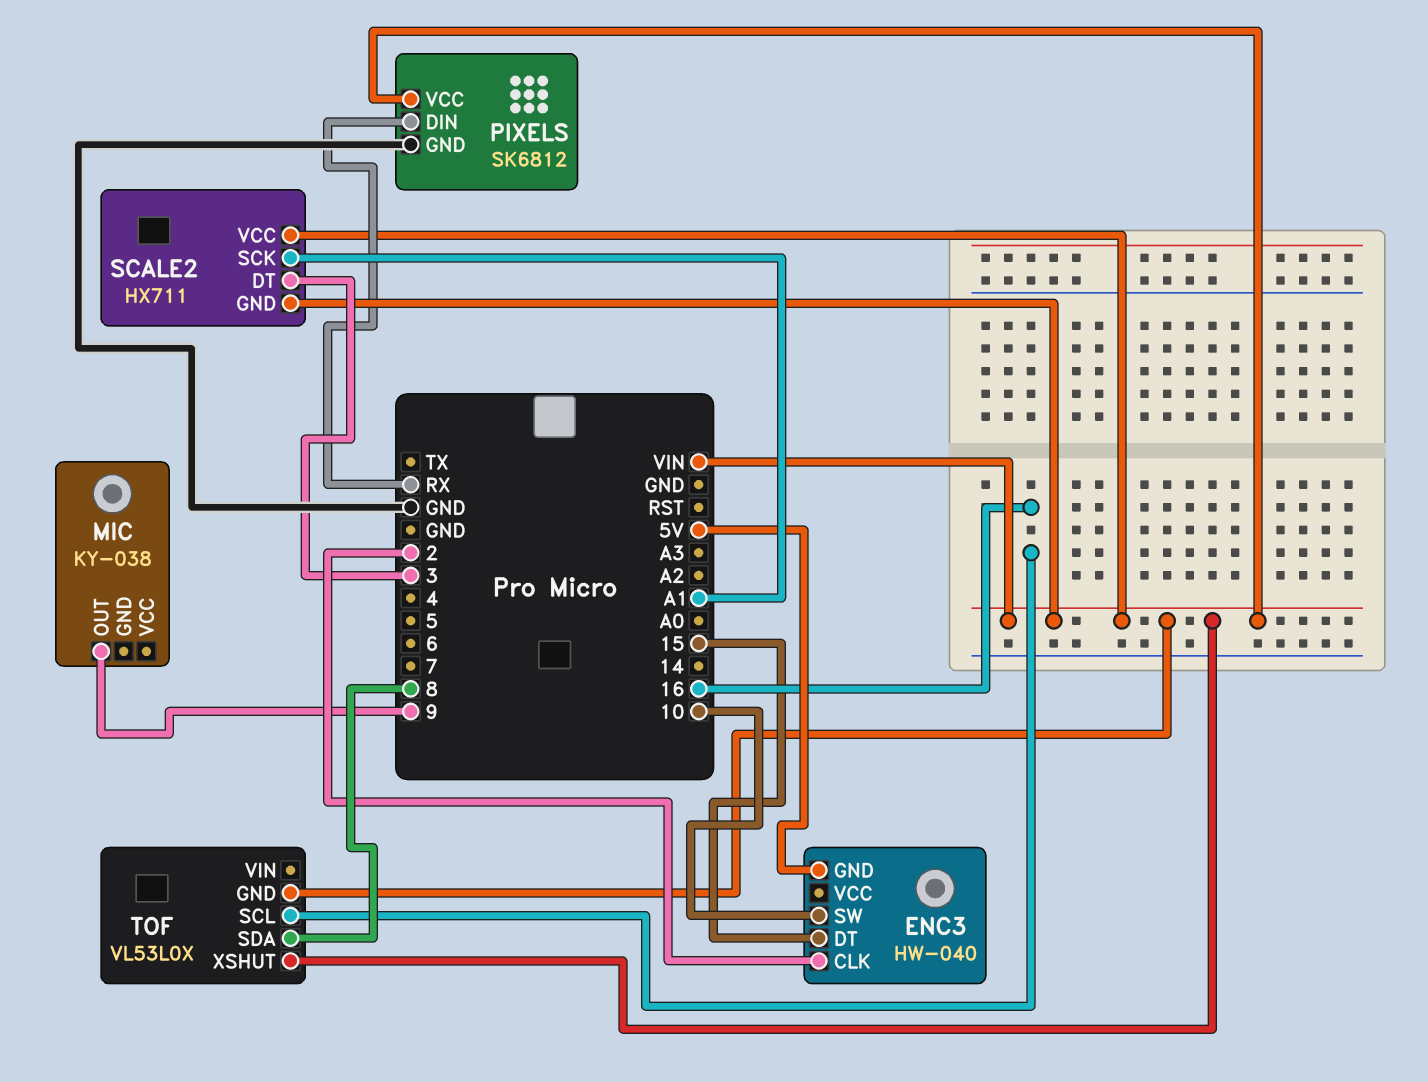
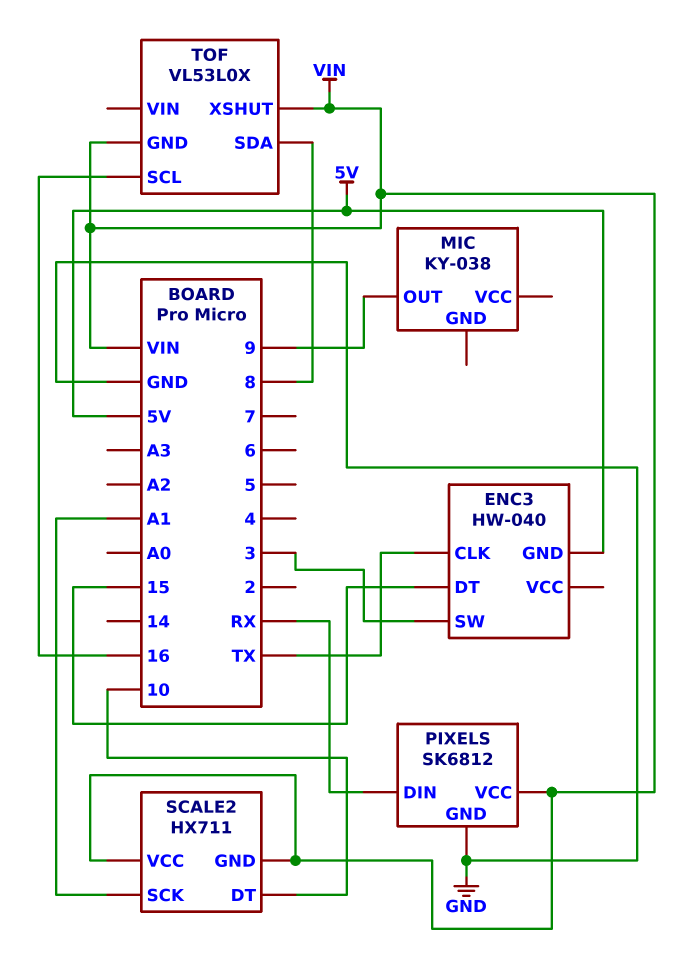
ENC3 pin CLK: 2 -> TX
ENC3 pin SW: 10 -> 3
SCALE2 pin DT: 3 -> 10

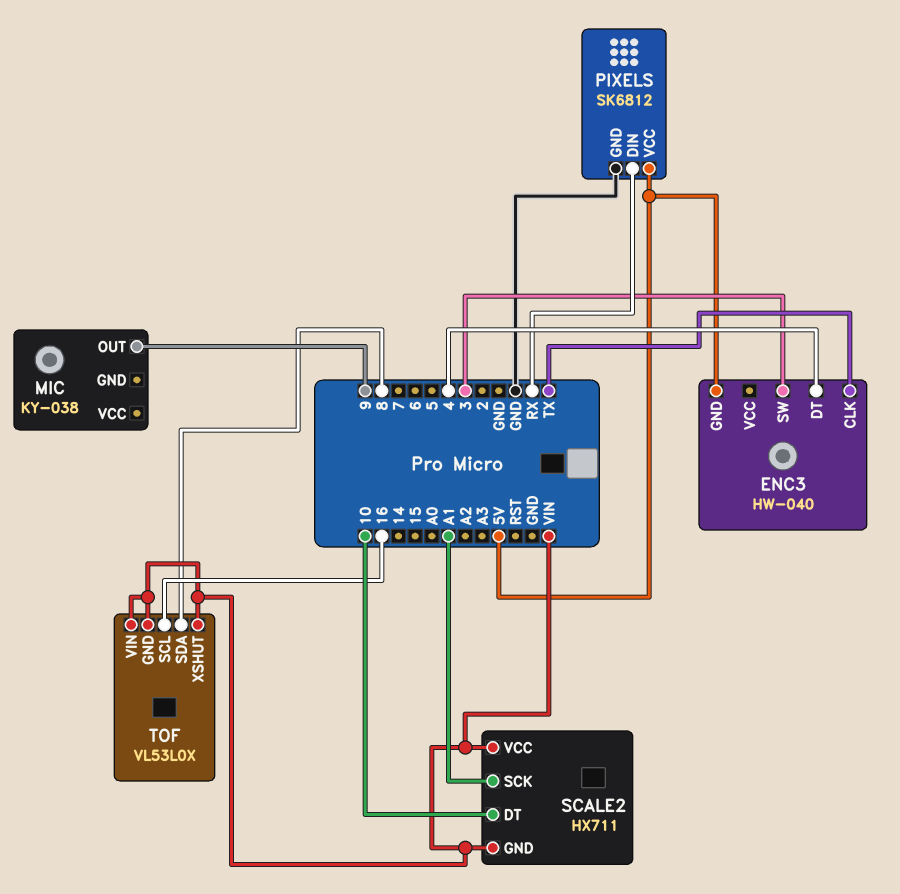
ENC3 pin DT: 15 -> 4
PIXELS pin VCC: VIN -> 5V
TOF pin VIN: none -> VIN

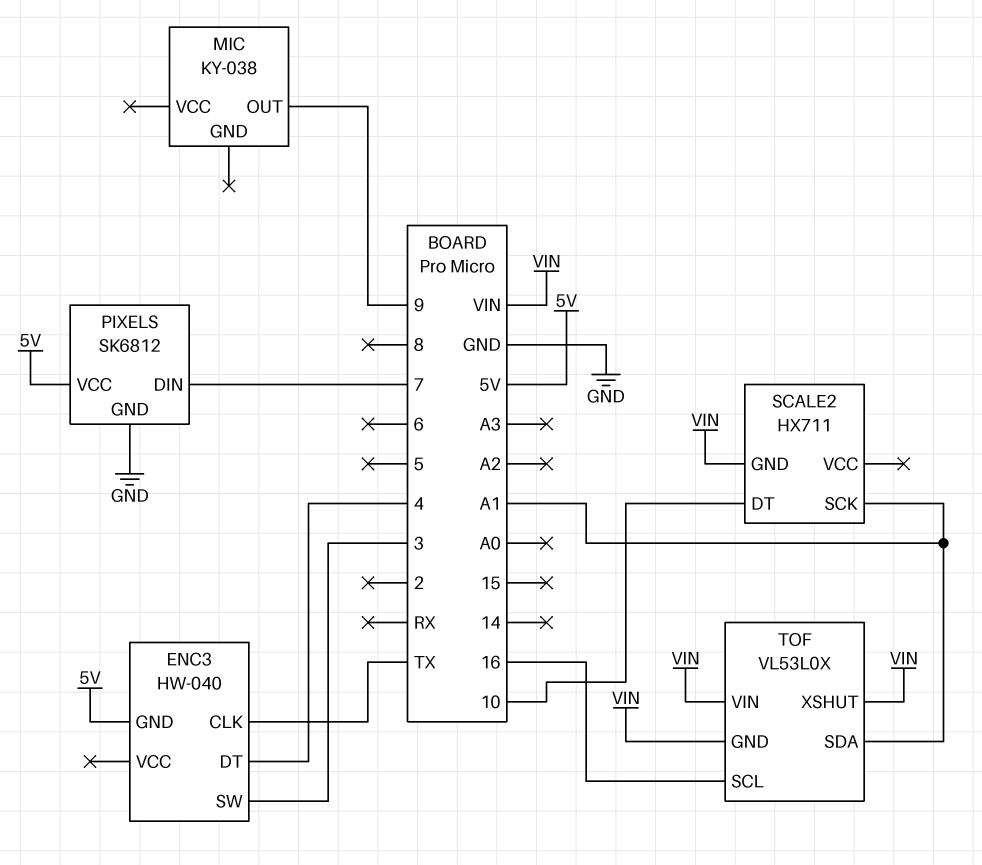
PIXELS pin DIN: RX -> 7
SCALE2 pin VCC: VIN -> none
TOF pin SDA: 8 -> A1

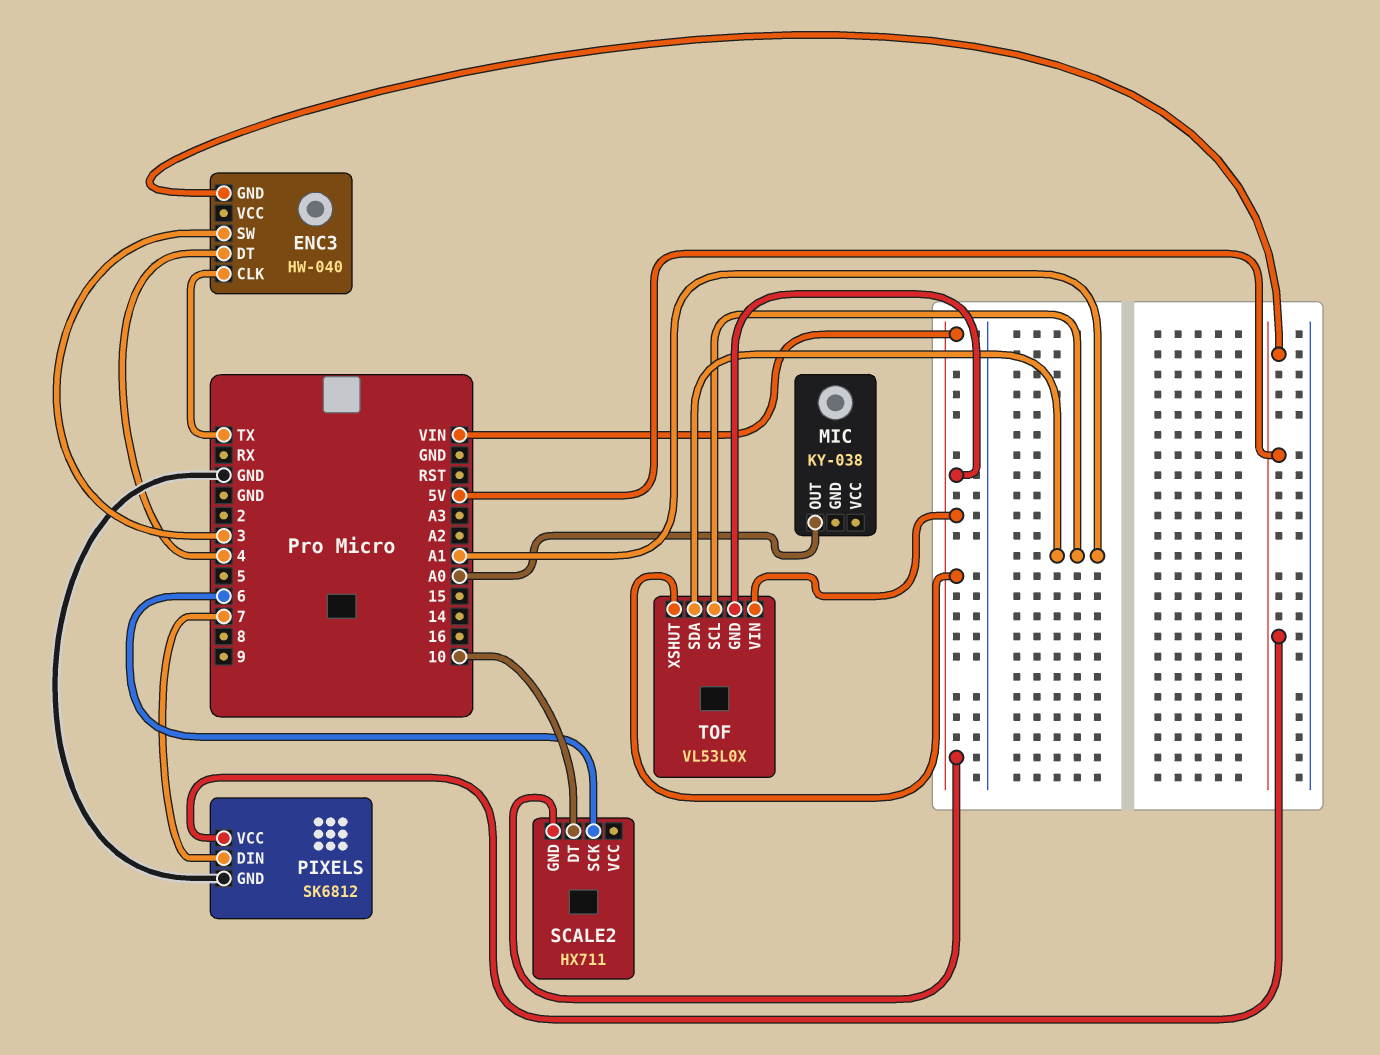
MIC pin OUT: 9 -> A0
SCALE2 pin SCK: A1 -> 6
TOF pin SCL: 16 -> A1

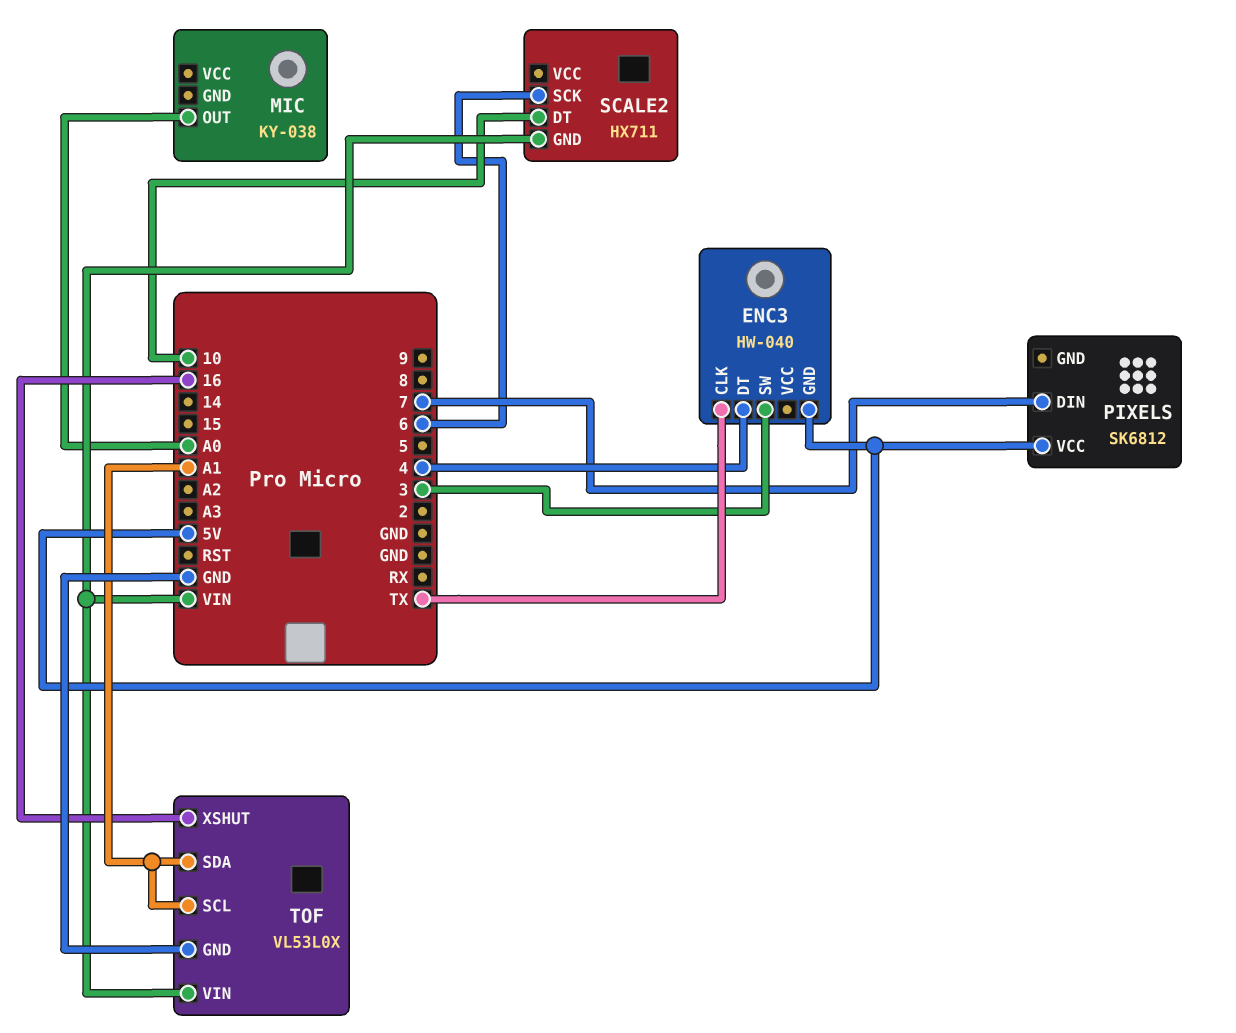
PIXELS pin GND: GND -> none
TOF pin GND: VIN -> GND
TOF pin XSHUT: VIN -> 16

